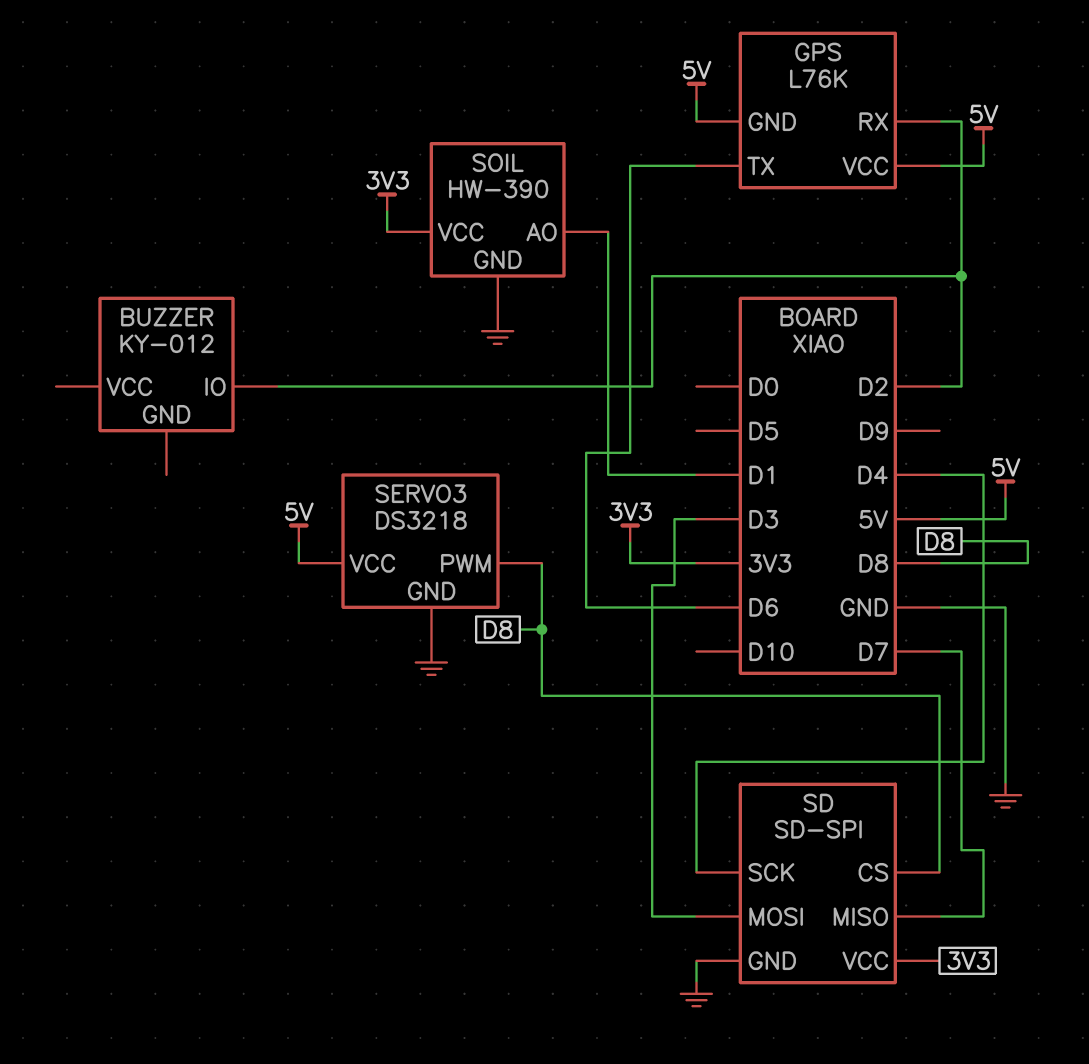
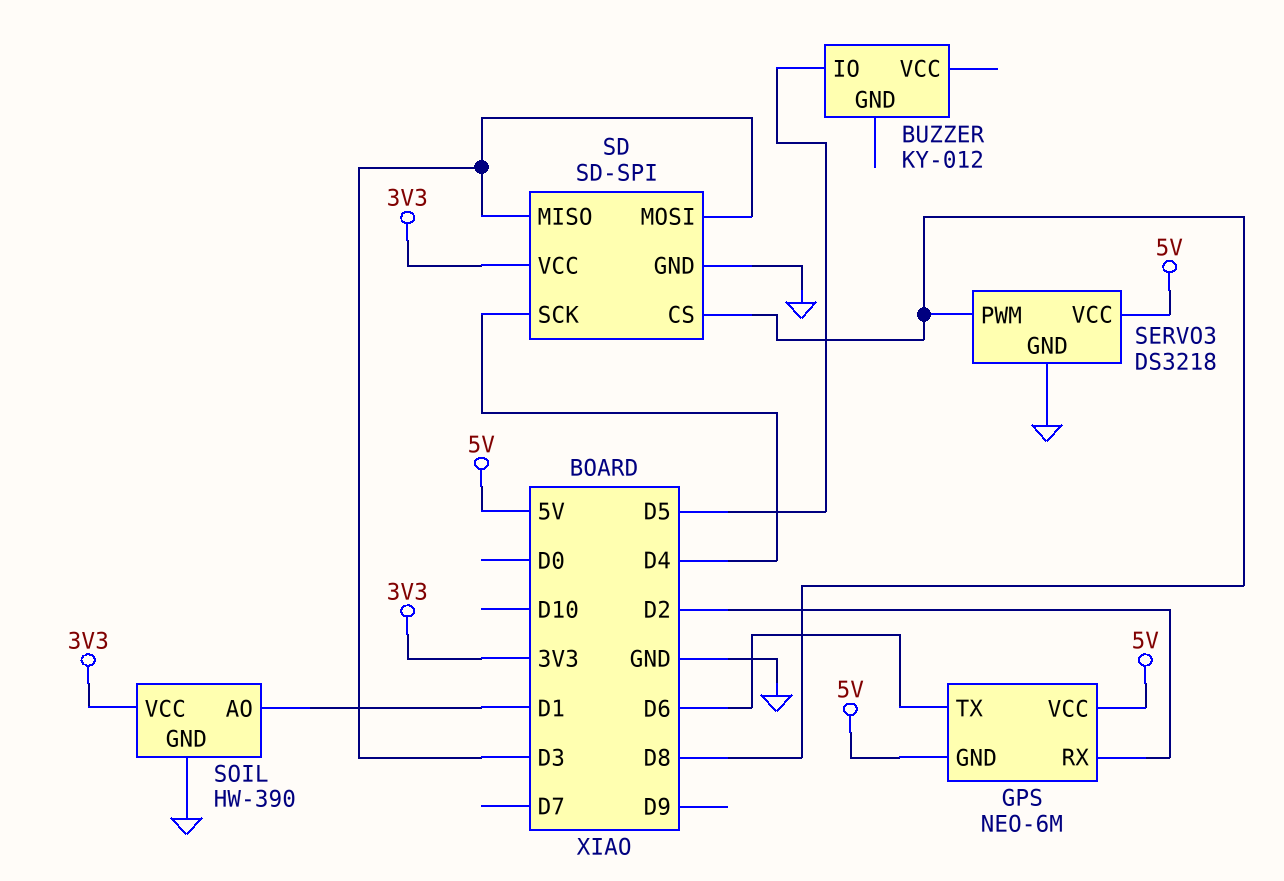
BUZZER pin IO: D2 -> D5
GPS: L76K -> NEO-6M
SD pin MISO: D7 -> D3

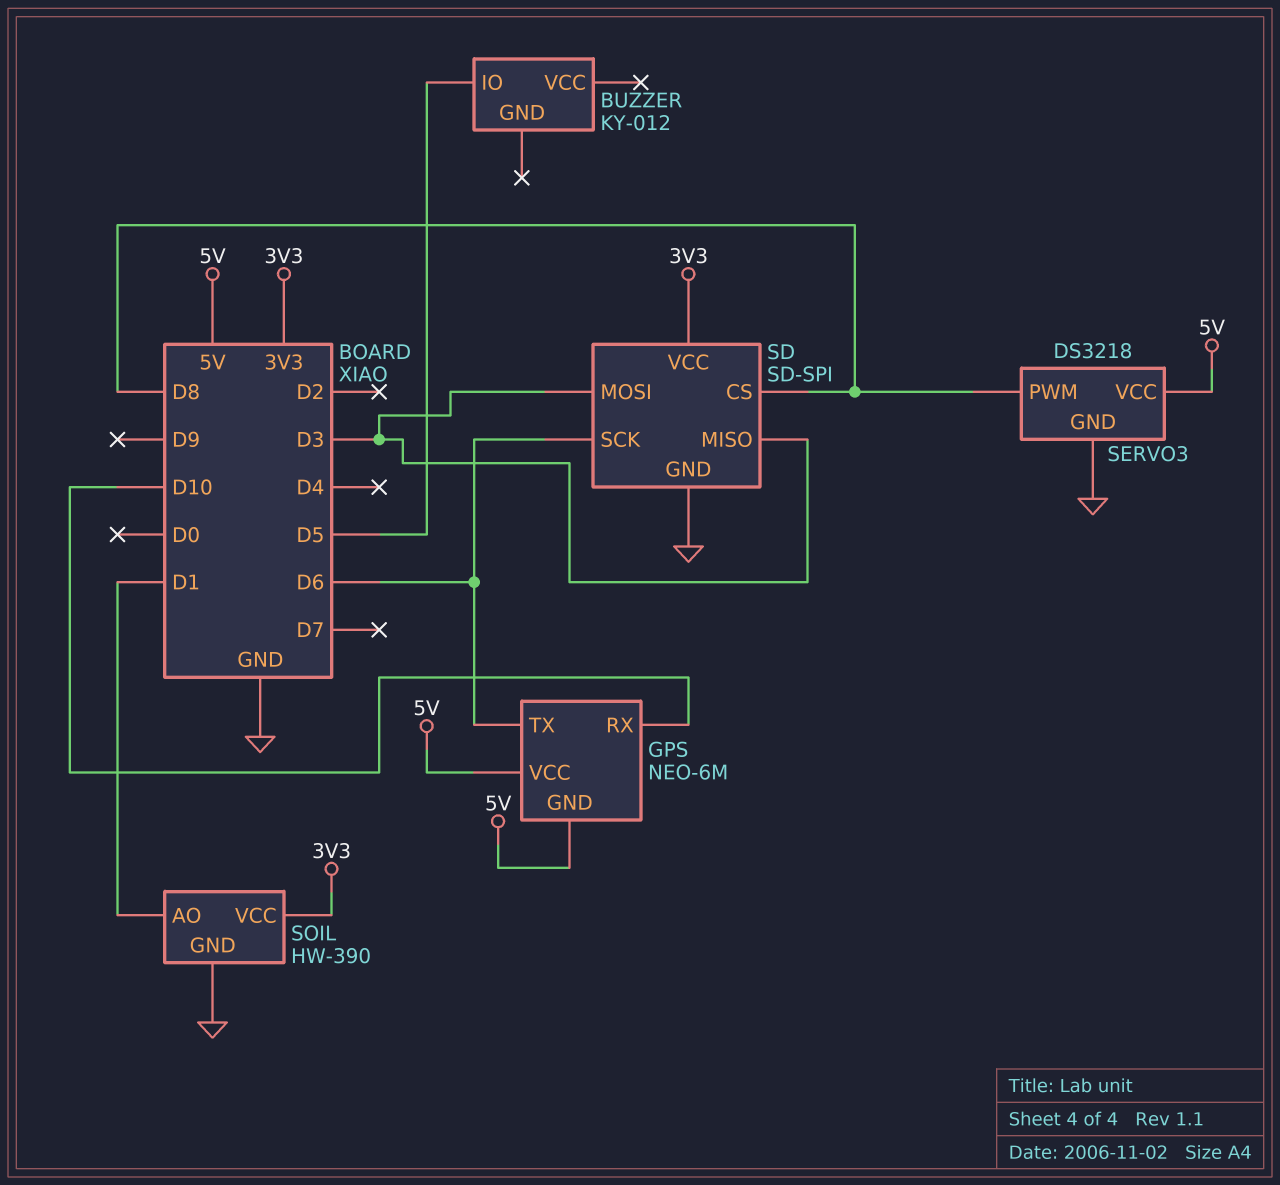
GPS pin RX: D2 -> D10
SD pin SCK: D4 -> D6

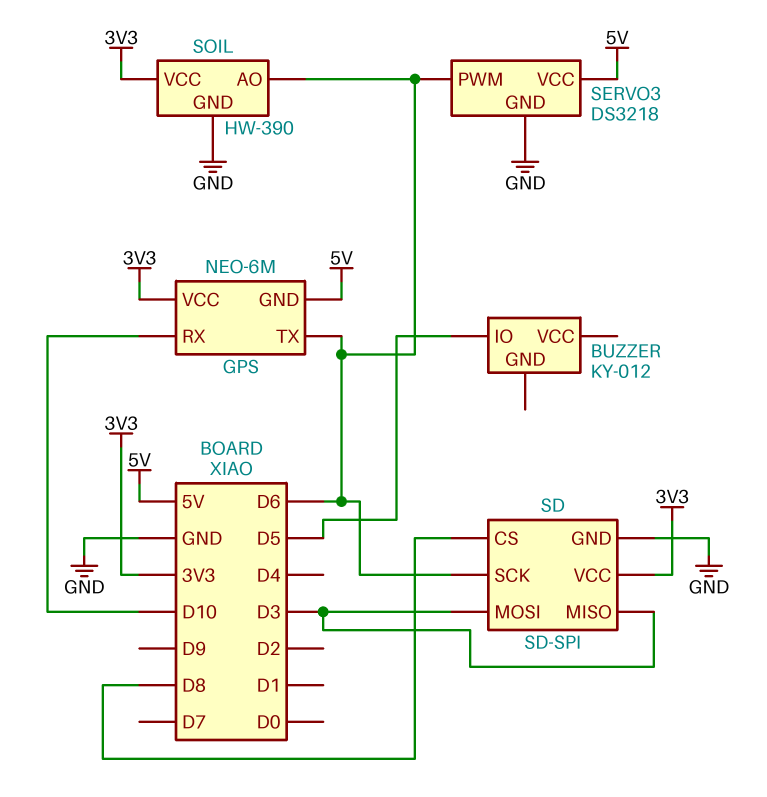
GPS pin VCC: 5V -> 3V3
SERVO3 pin PWM: D8 -> D6
SOIL pin AO: D1 -> D6

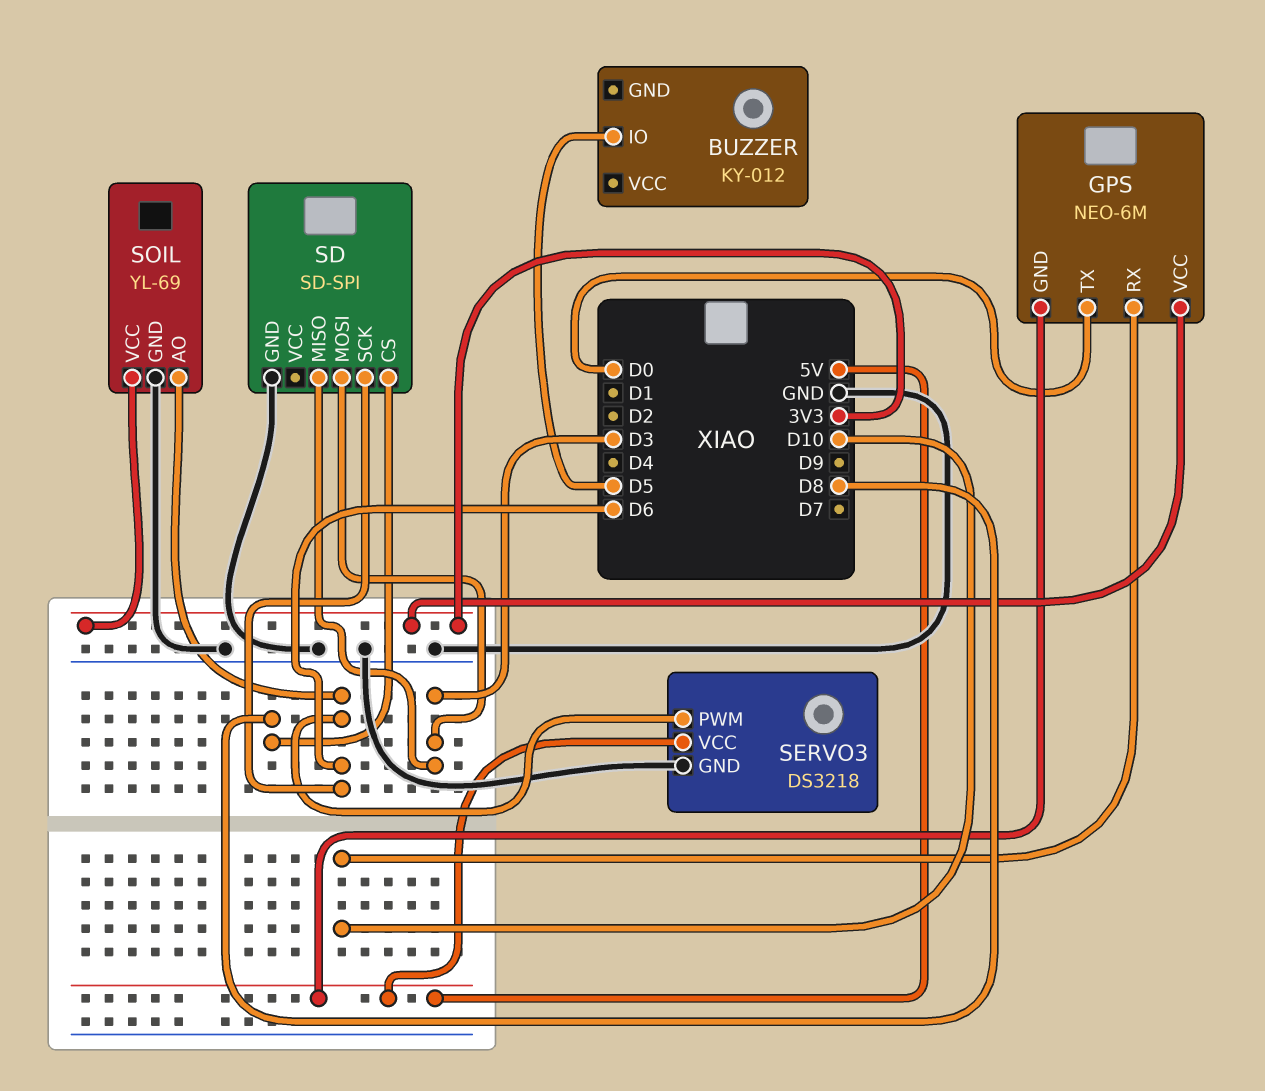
GPS pin TX: D6 -> D0
SD pin VCC: 3V3 -> none
SOIL: HW-390 -> YL-69

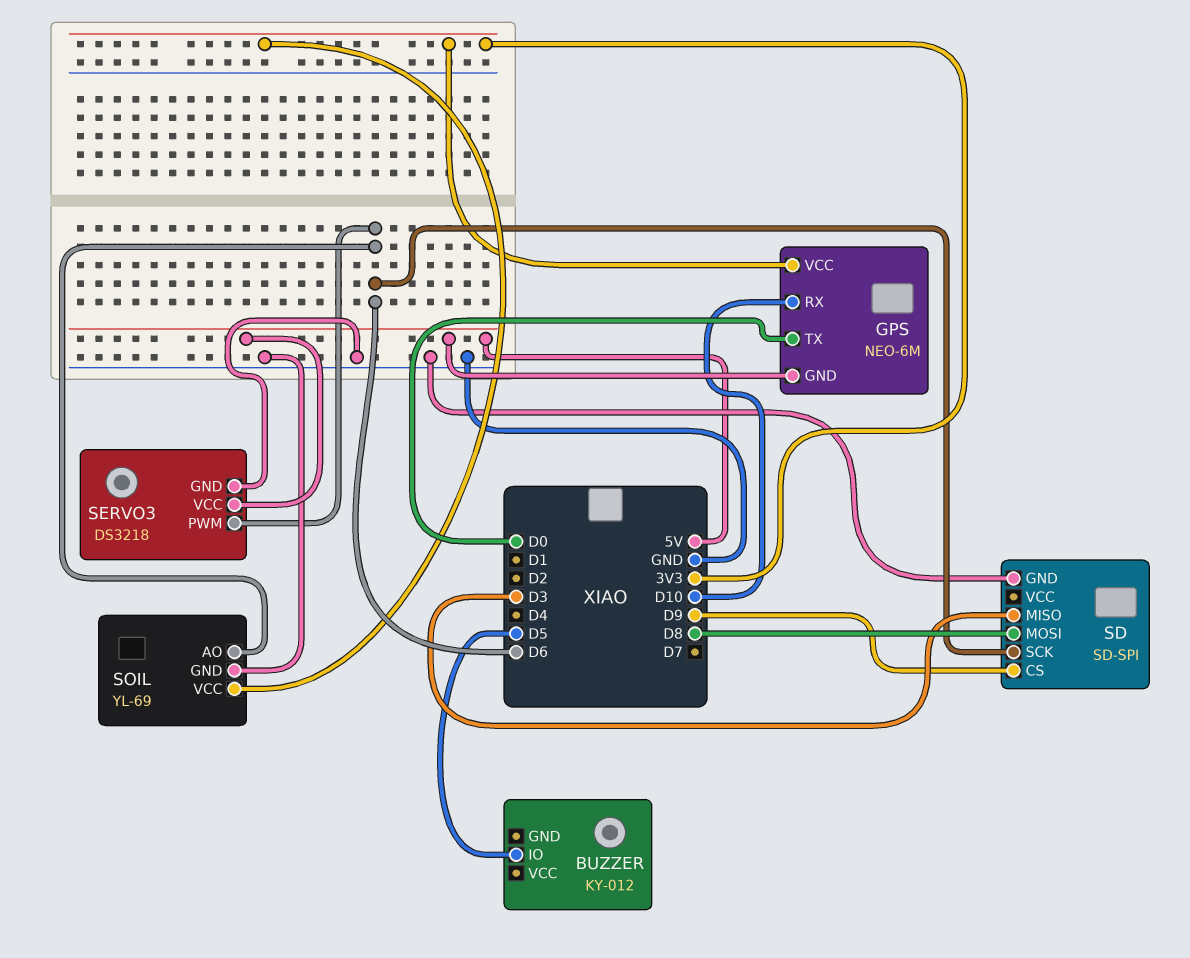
SD pin CS: D8 -> D9
SD pin MOSI: D3 -> D8

